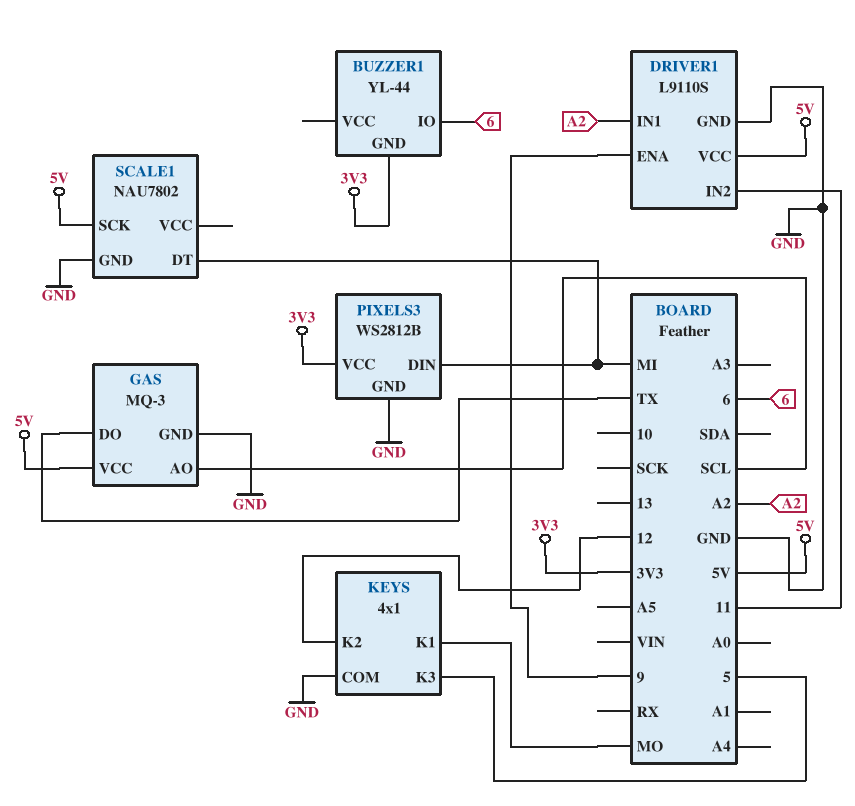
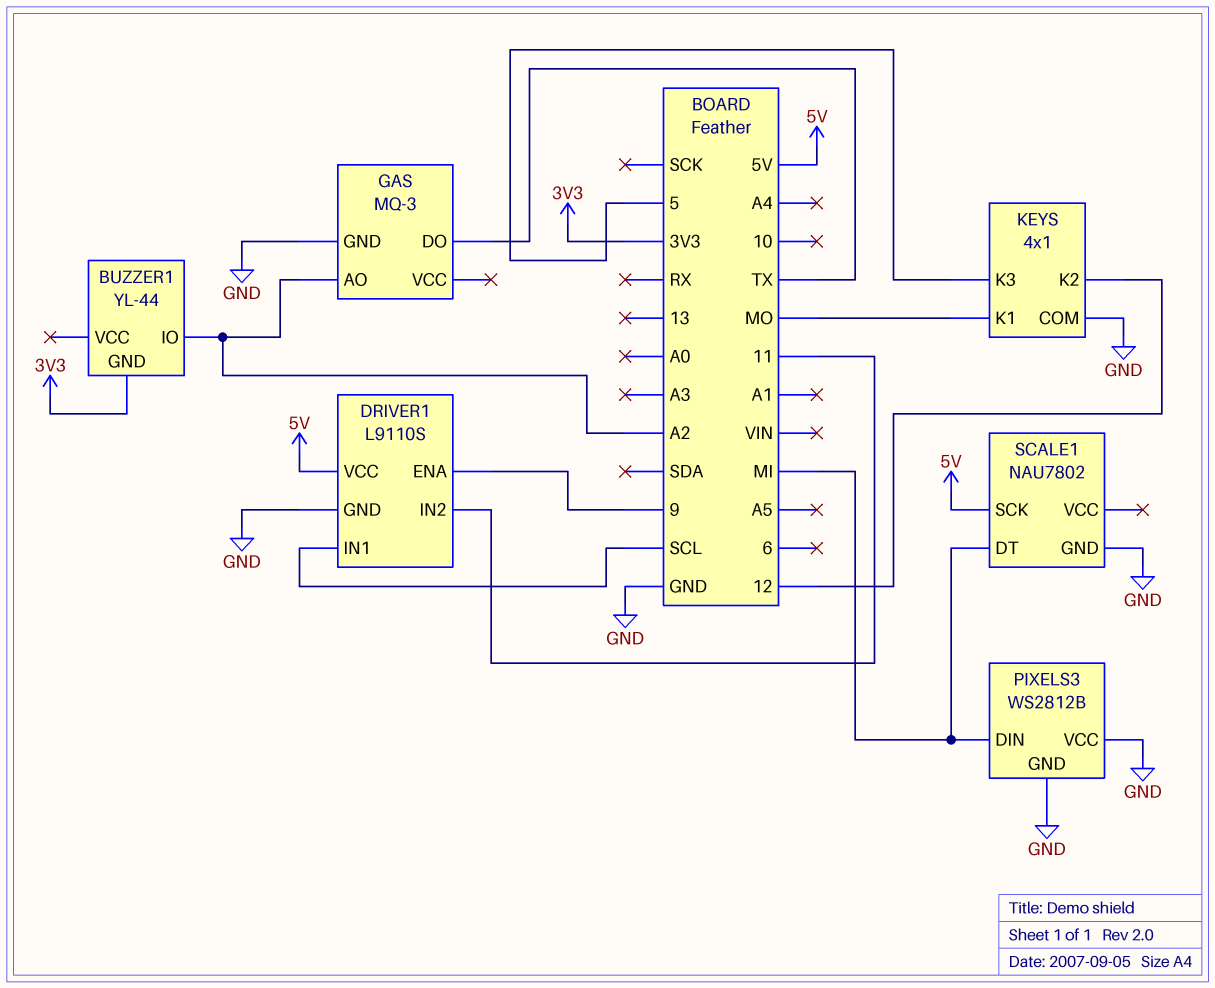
BUZZER1 pin IO: 6 -> A2
DRIVER1 pin IN1: A2 -> SCL
GAS pin AO: SCL -> A2
GAS pin VCC: 5V -> none
PIXELS3 pin VCC: 3V3 -> GND

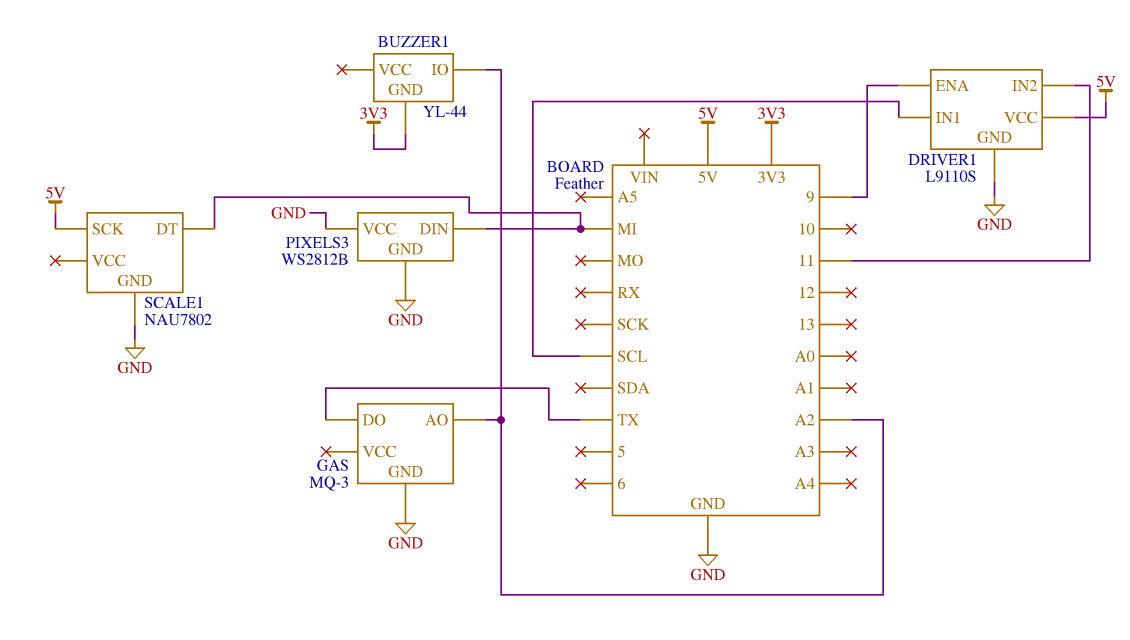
KEYS: 4x1 -> none
KEYS pin COM: GND -> none
KEYS pin K1: MO -> none
KEYS pin K2: 12 -> none
KEYS pin K3: 5 -> none

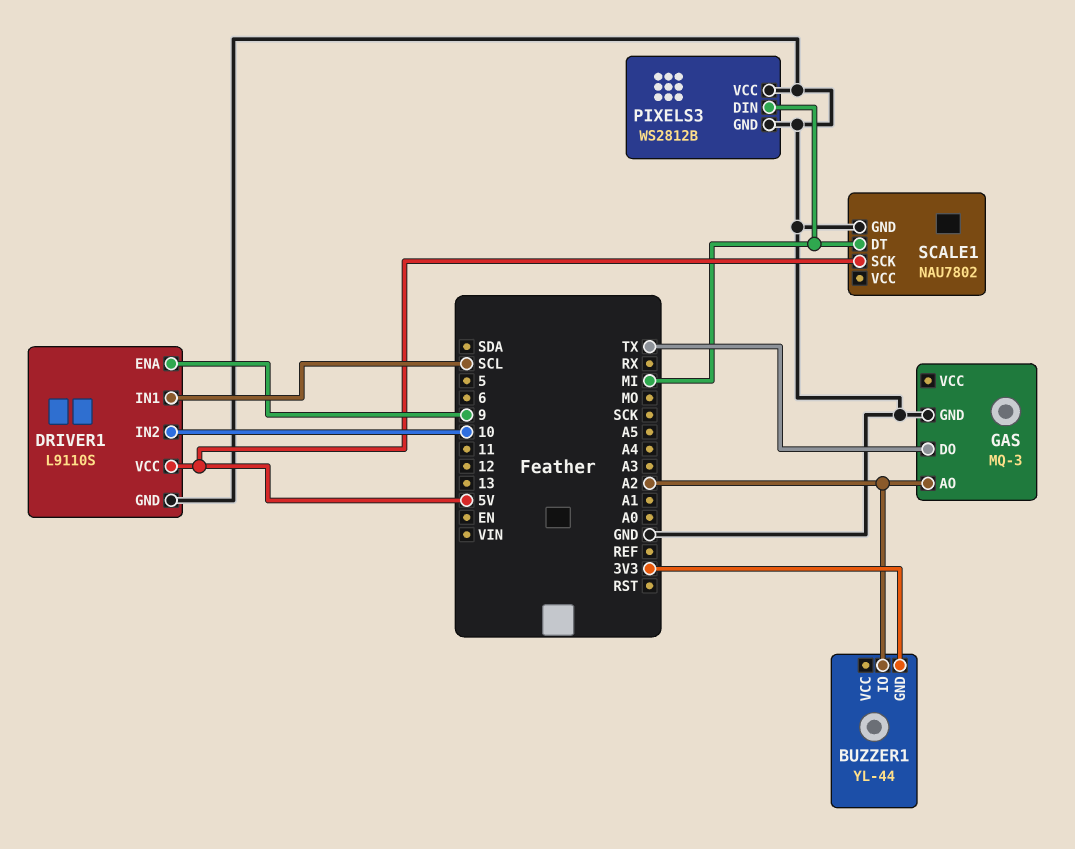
DRIVER1 pin IN2: 11 -> 10

